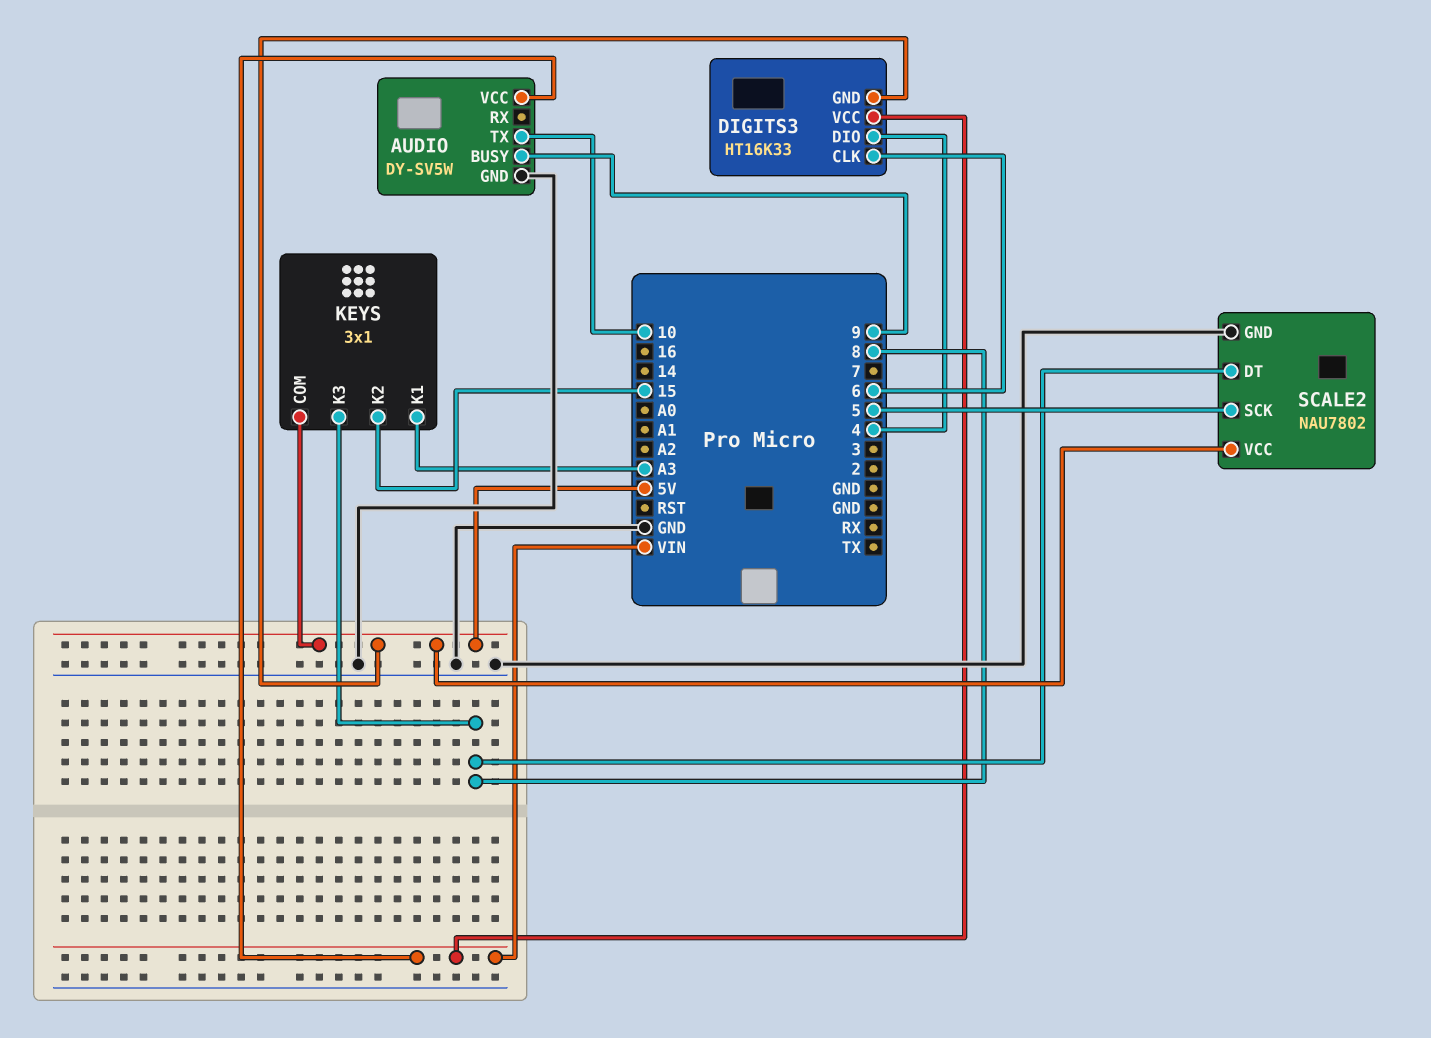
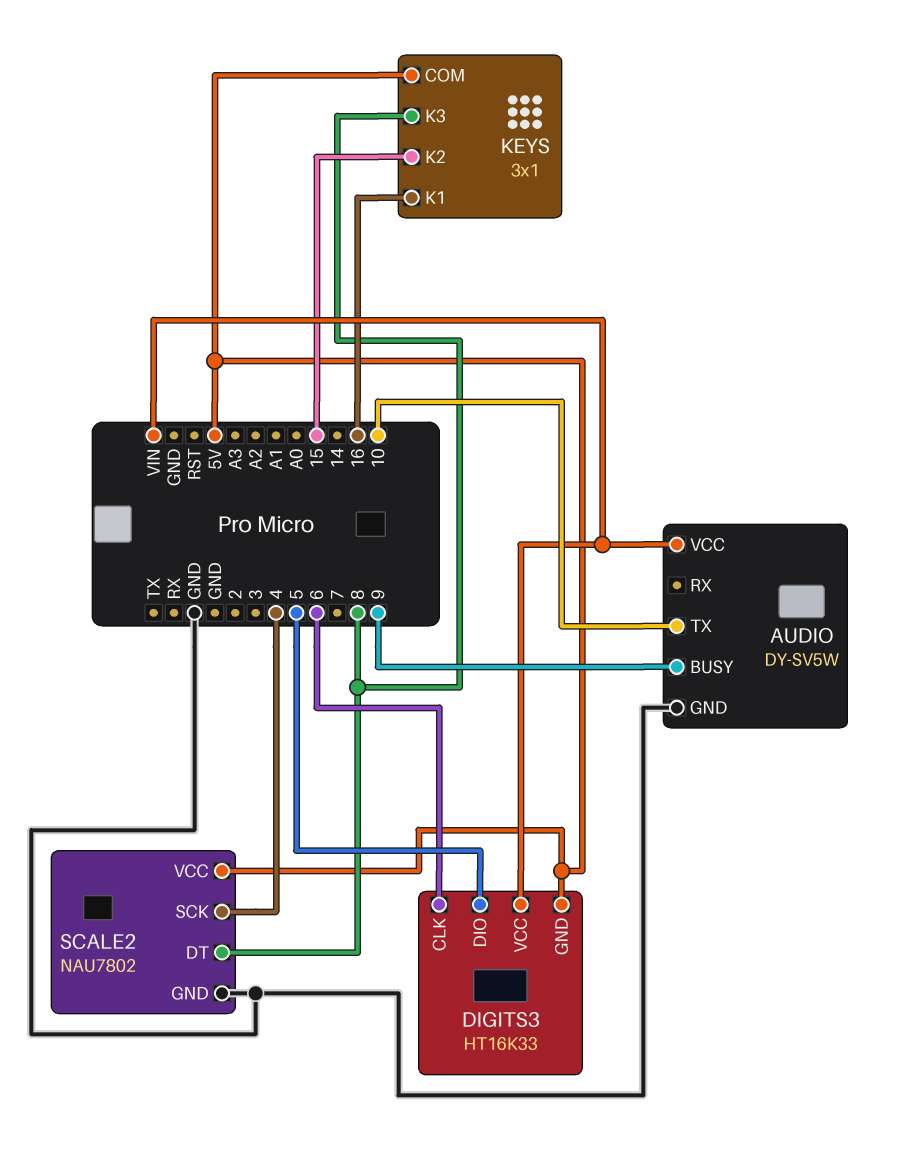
DIGITS3 pin DIO: 4 -> 5
KEYS pin K1: A3 -> 16
SCALE2 pin SCK: 5 -> 4

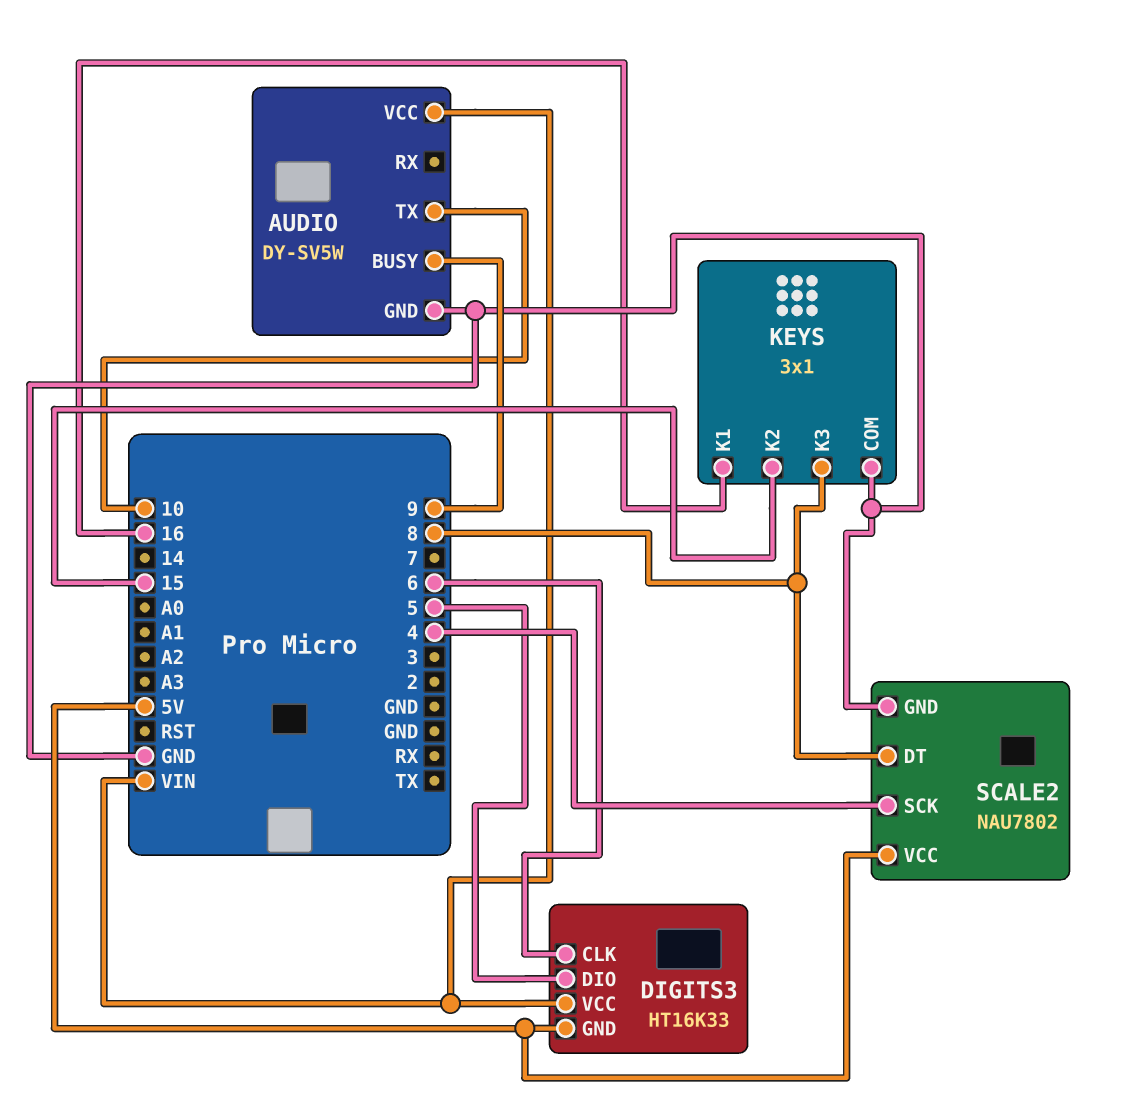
KEYS pin COM: 5V -> GND

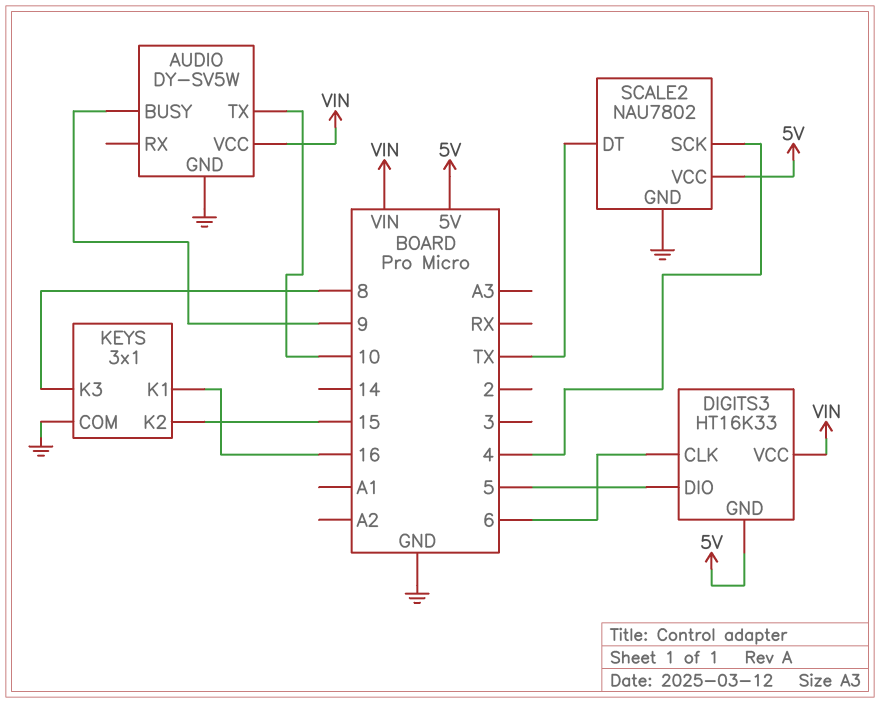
SCALE2 pin DT: 8 -> TX

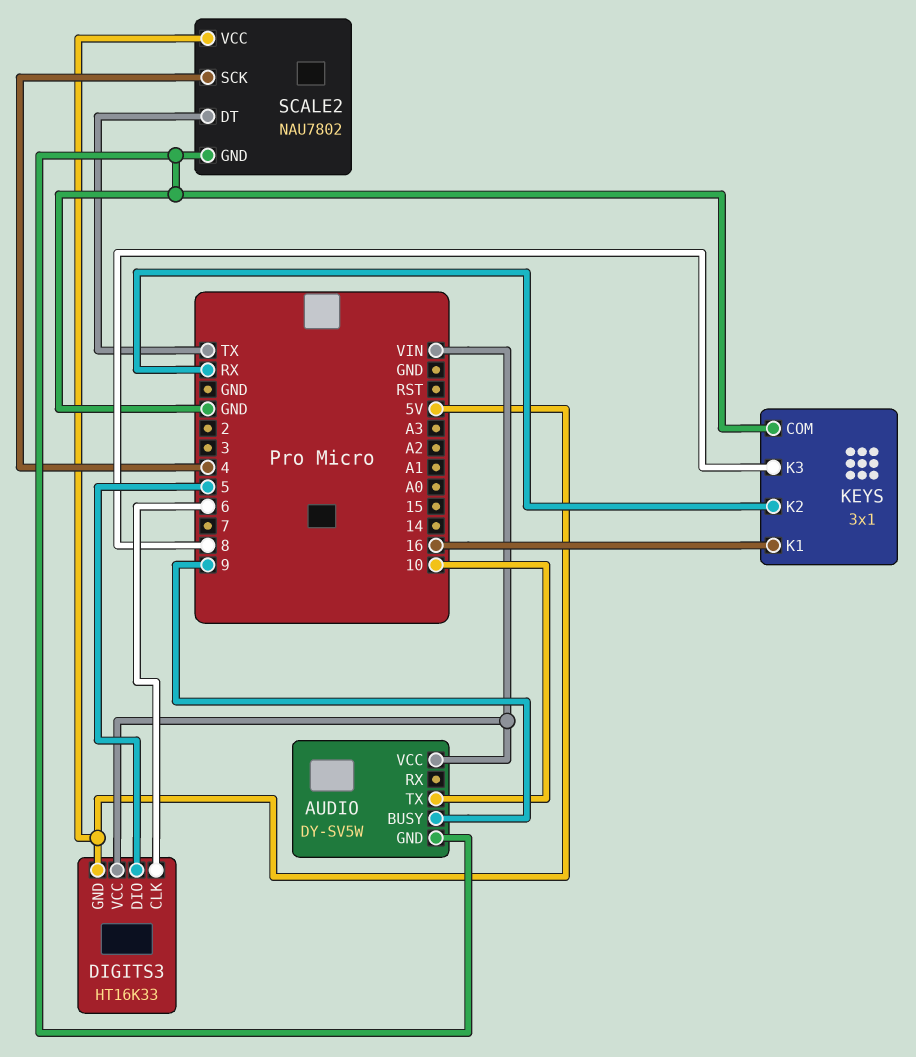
KEYS pin K2: 15 -> RX

